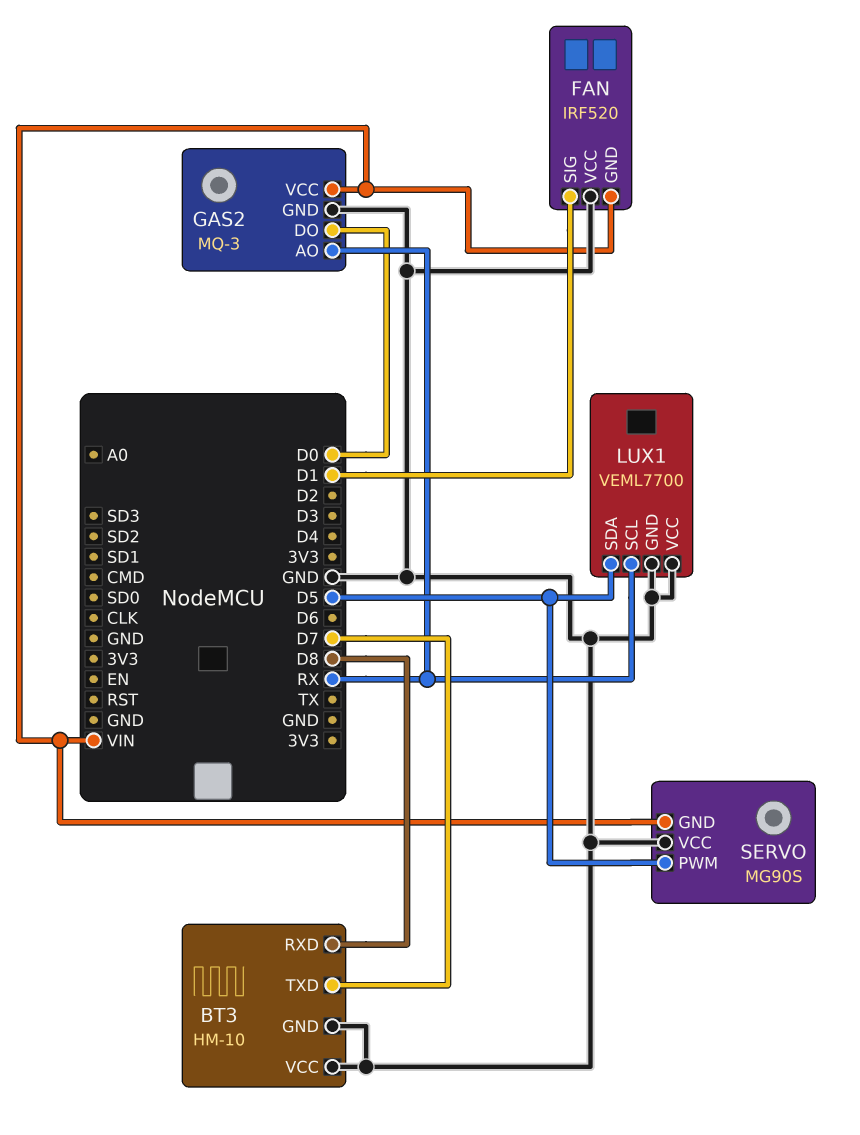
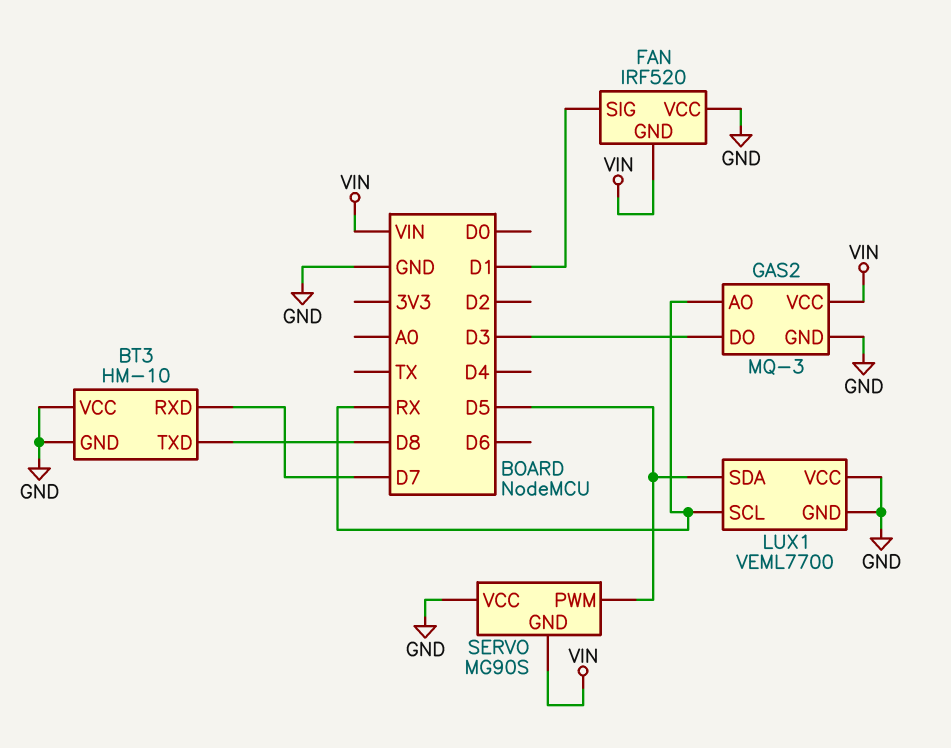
BT3 pin RXD: D8 -> D7
BT3 pin TXD: D7 -> D8
GAS2 pin DO: D0 -> D3

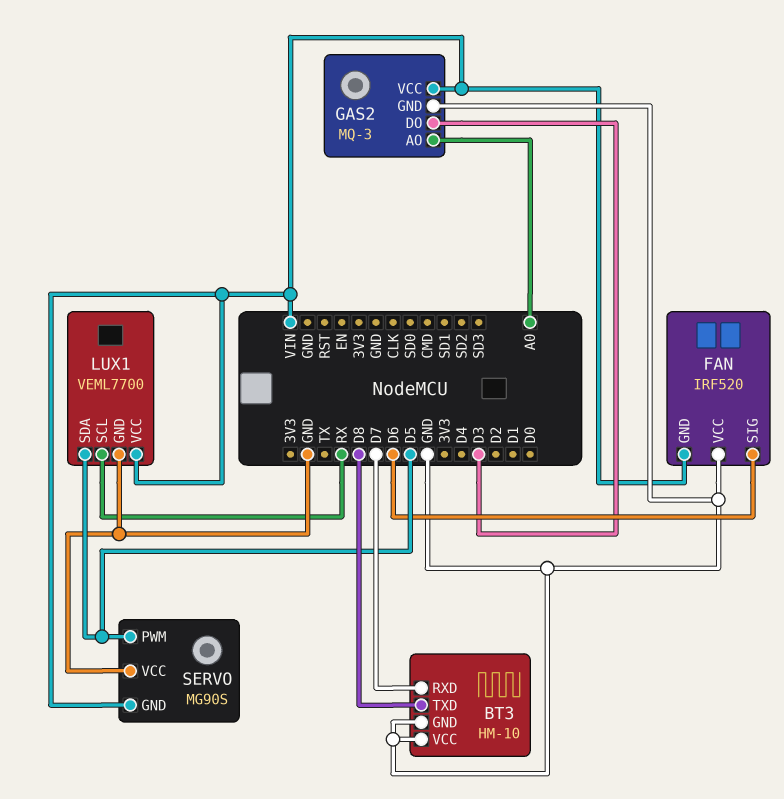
FAN pin SIG: D1 -> D6
GAS2 pin AO: RX -> A0
LUX1 pin VCC: GND -> VIN

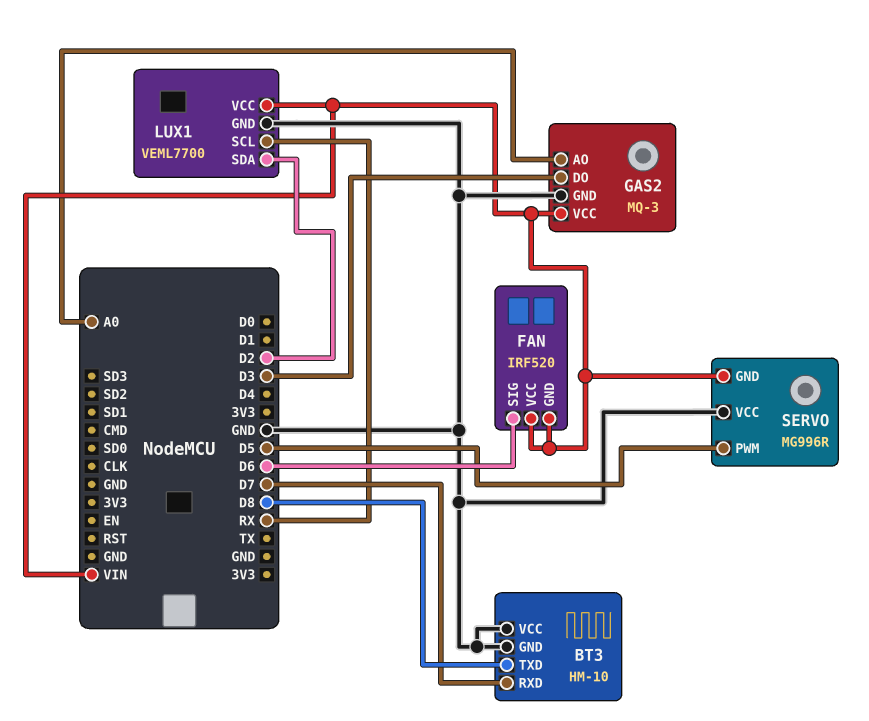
FAN pin VCC: GND -> VIN
LUX1 pin SDA: D5 -> D2
SERVO: MG90S -> MG996R

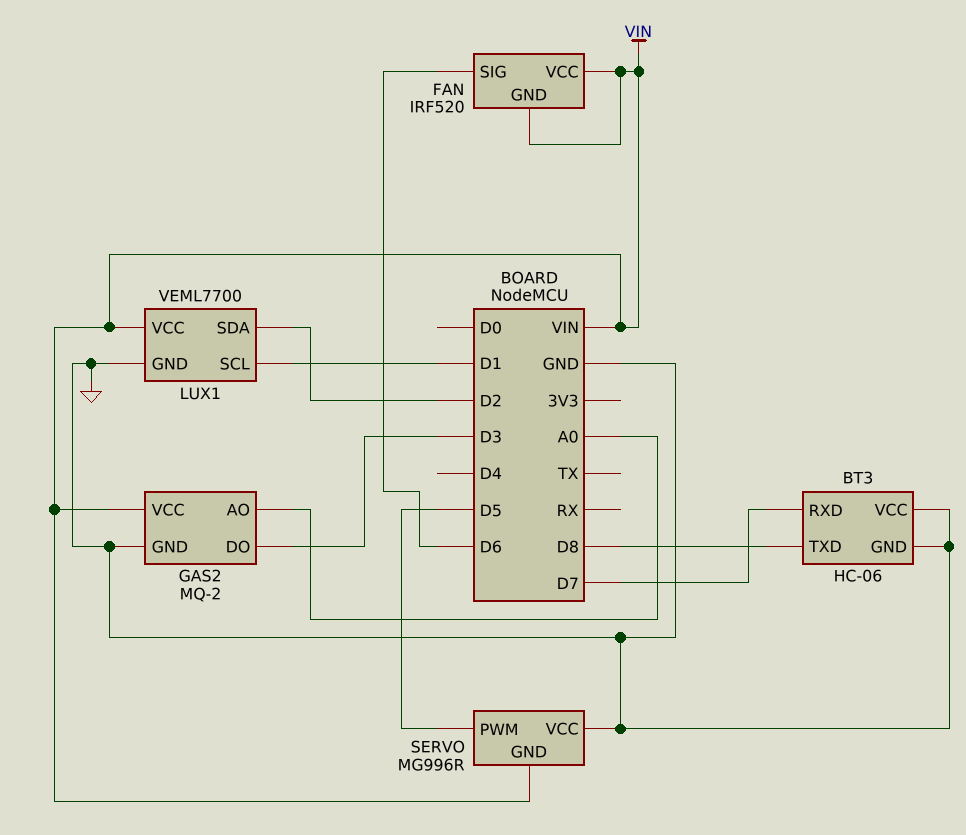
BT3: HM-10 -> HC-06
GAS2: MQ-3 -> MQ-2
LUX1 pin SCL: RX -> D1

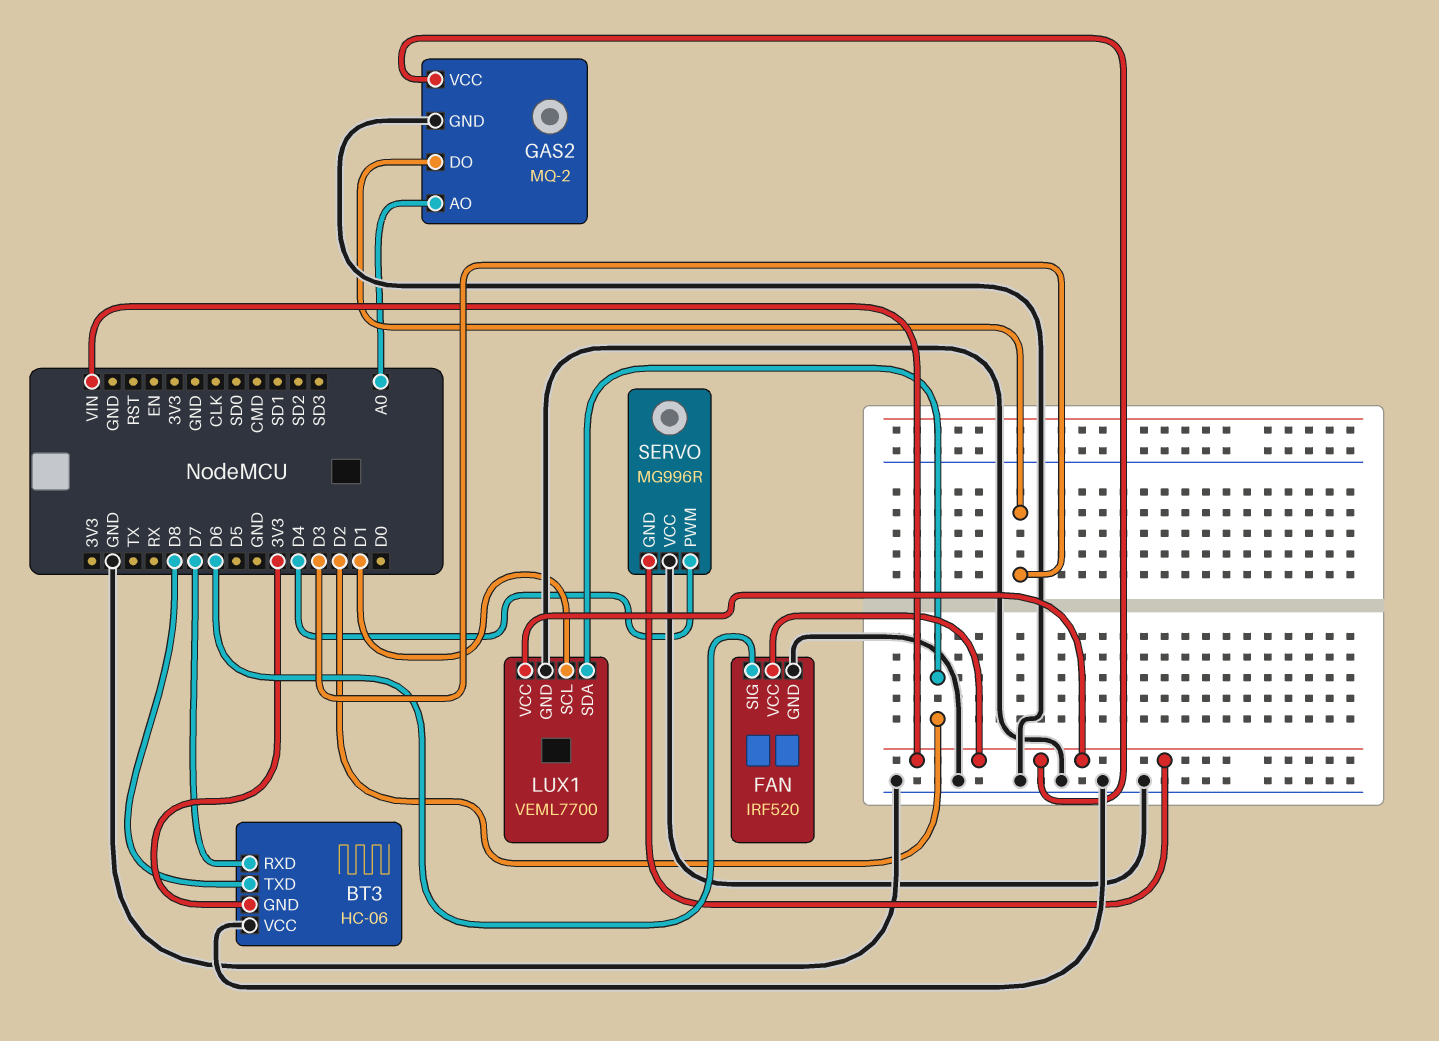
BT3 pin GND: GND -> 3V3
FAN pin GND: VIN -> GND
SERVO pin PWM: D5 -> D4

